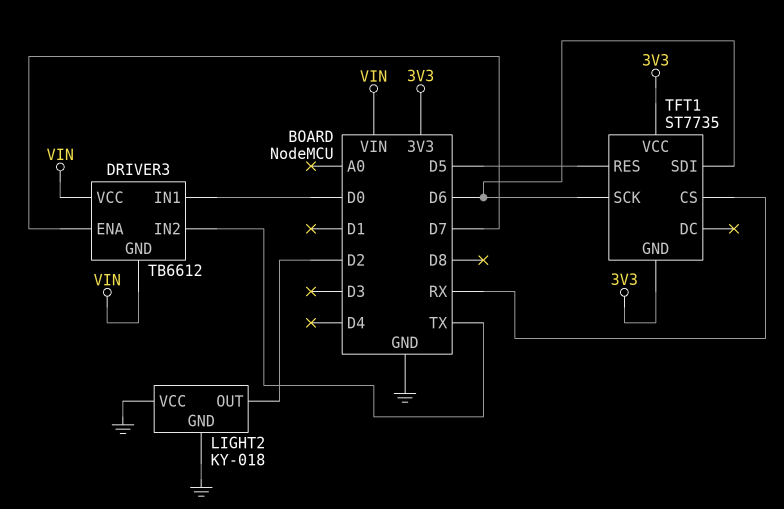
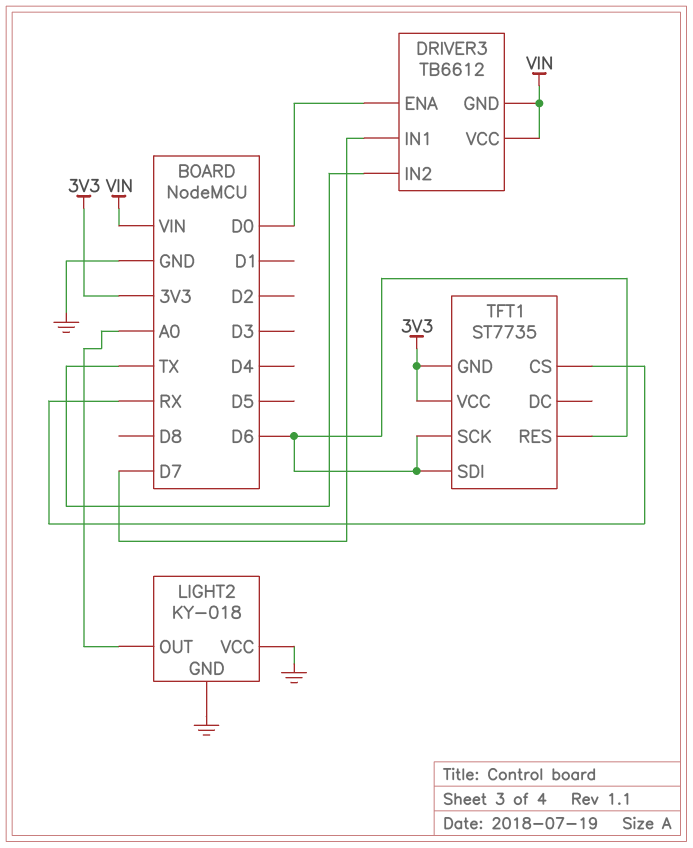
DRIVER3 pin ENA: D7 -> D0
DRIVER3 pin IN1: D0 -> D7
LIGHT2 pin OUT: D2 -> A0
TFT1 pin RES: D5 -> D6

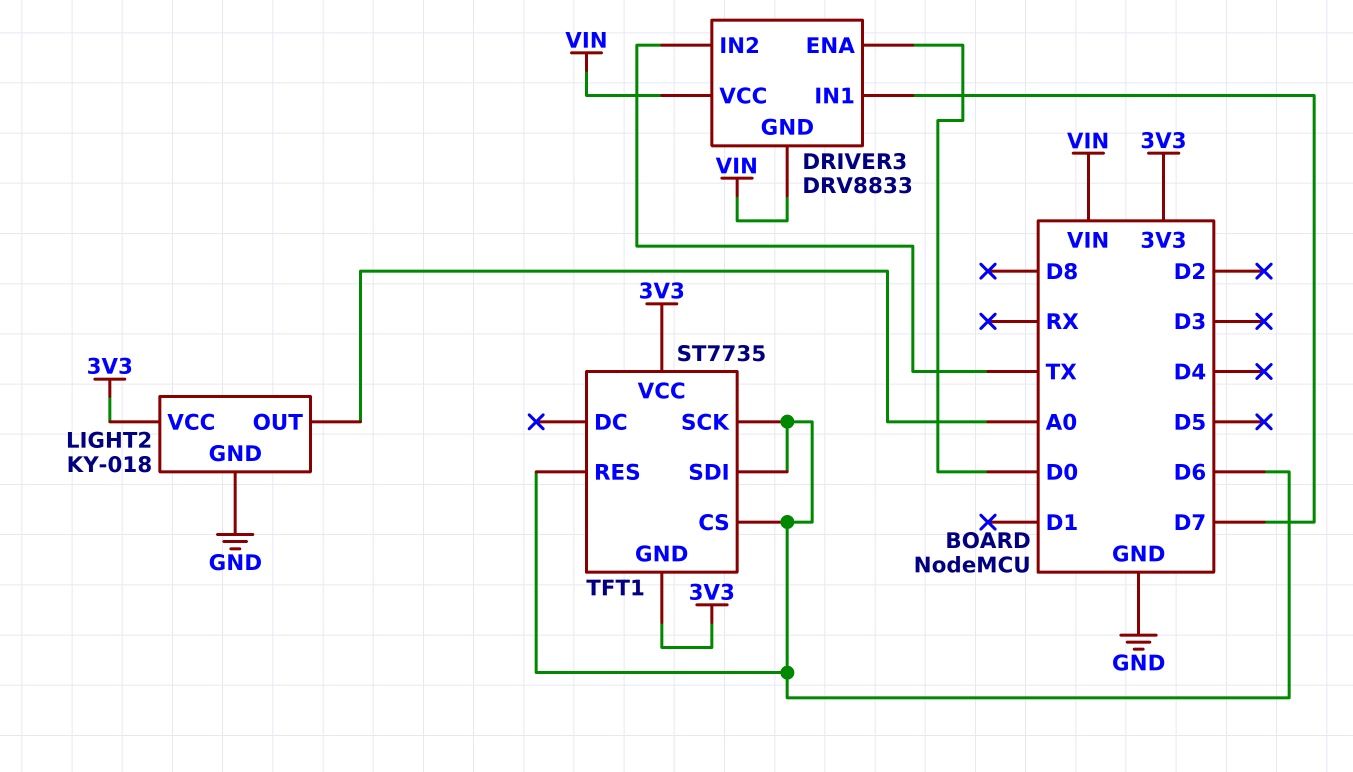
DRIVER3: TB6612 -> DRV8833
LIGHT2 pin VCC: GND -> 3V3
TFT1 pin CS: RX -> D6

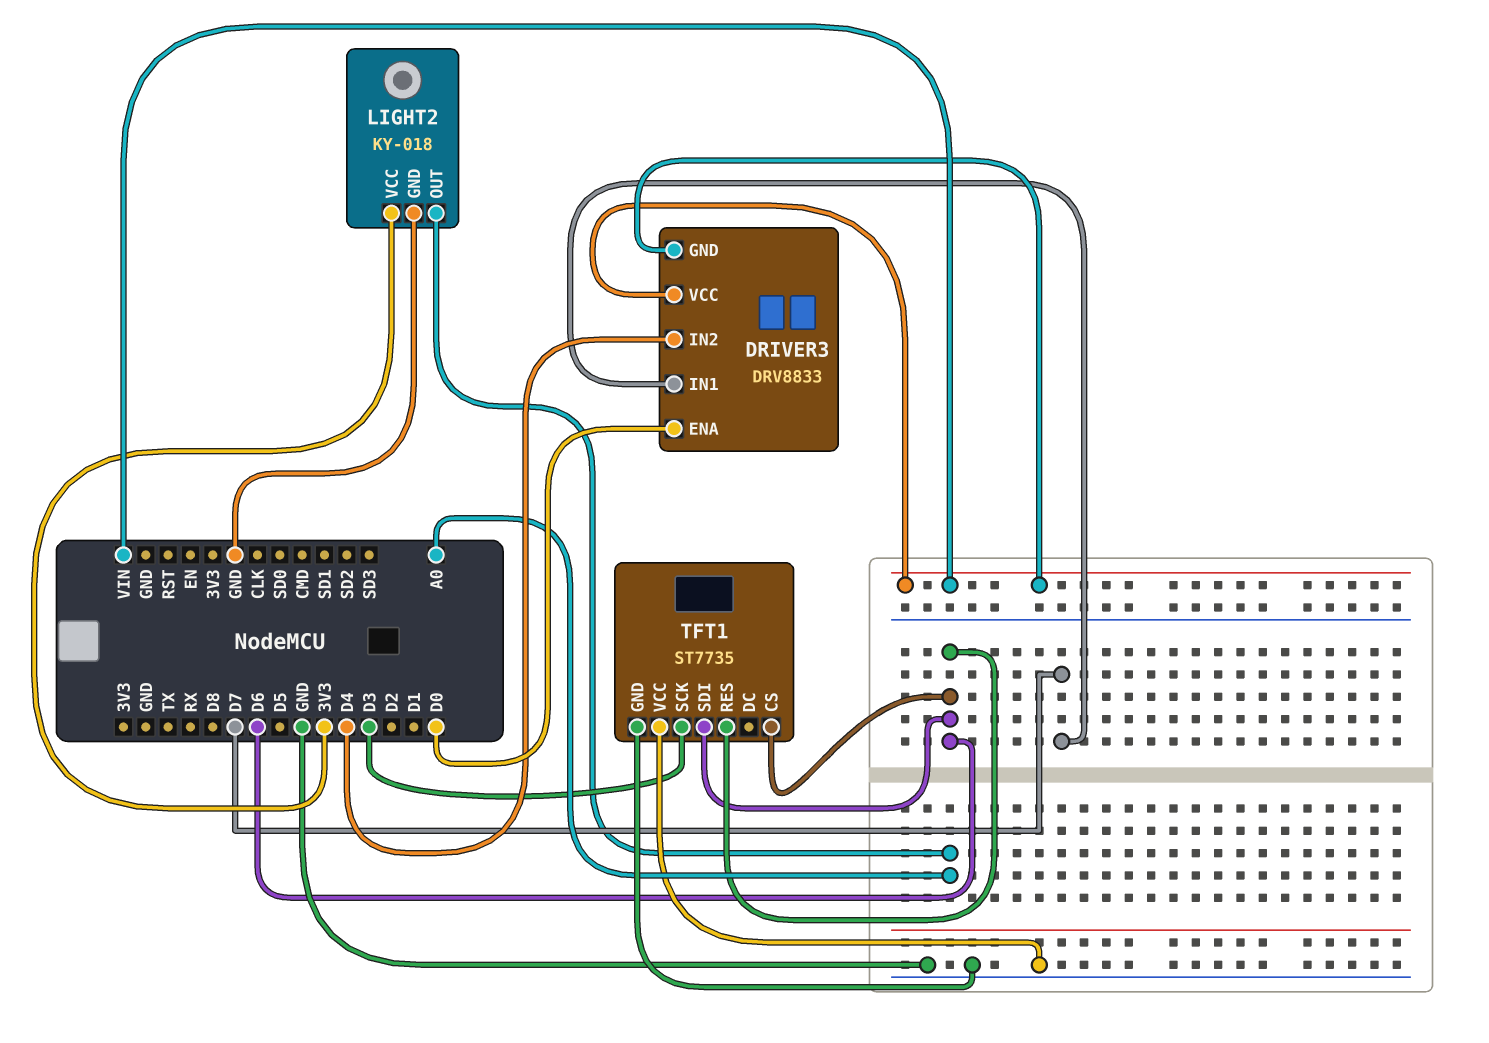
DRIVER3 pin IN2: TX -> D4
TFT1 pin GND: 3V3 -> GND
TFT1 pin SCK: D6 -> D3
TFT1 pin VCC: 3V3 -> GND

